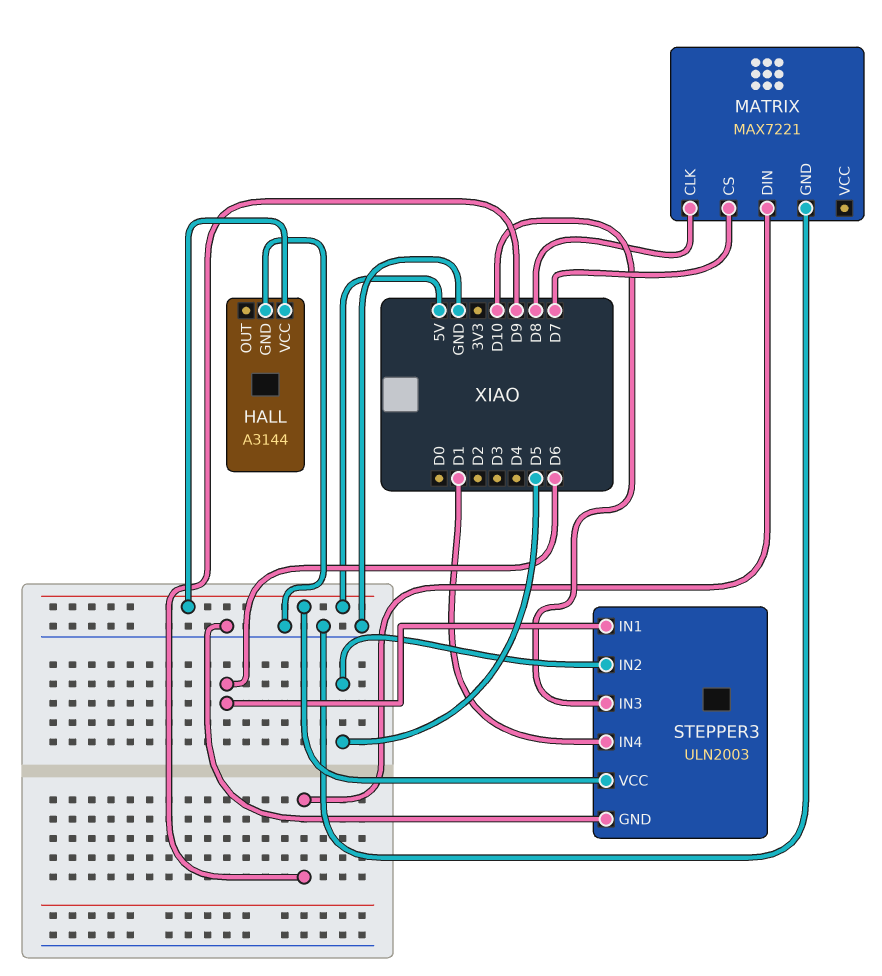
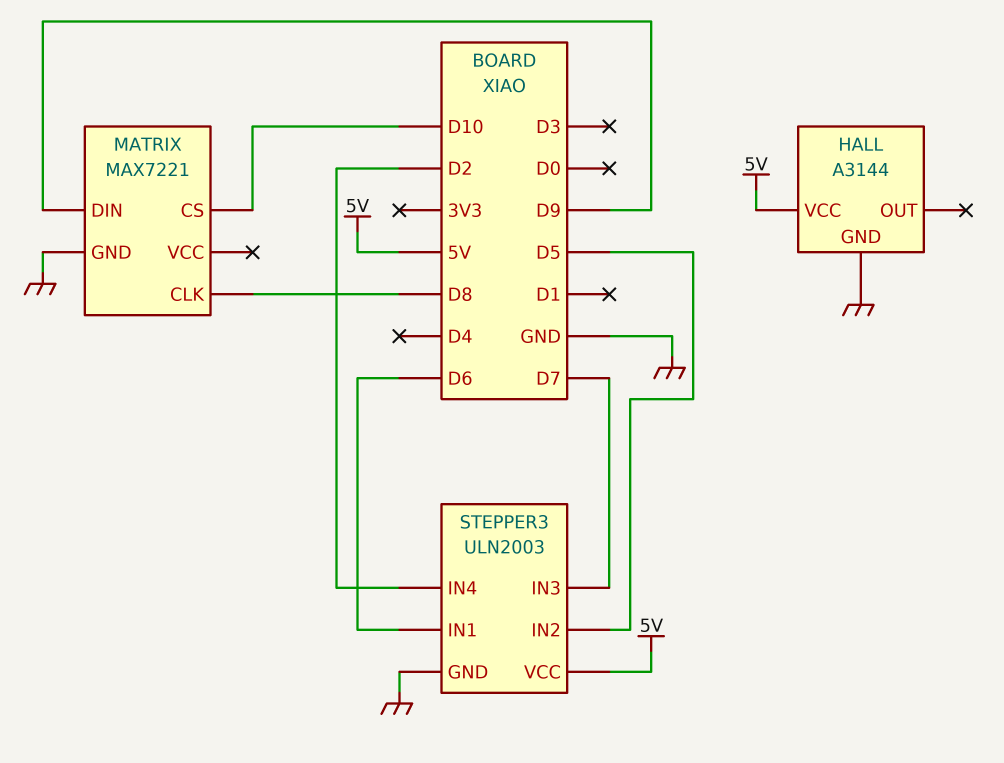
MATRIX pin CS: D7 -> D10
STEPPER3 pin IN3: D10 -> D7
STEPPER3 pin IN4: D1 -> D2

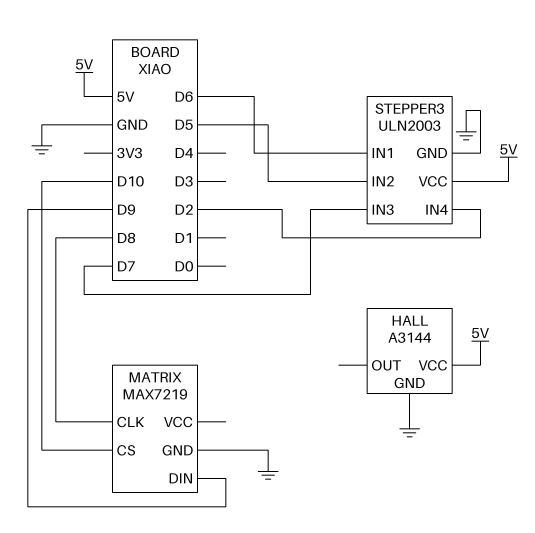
MATRIX: MAX7221 -> MAX7219

